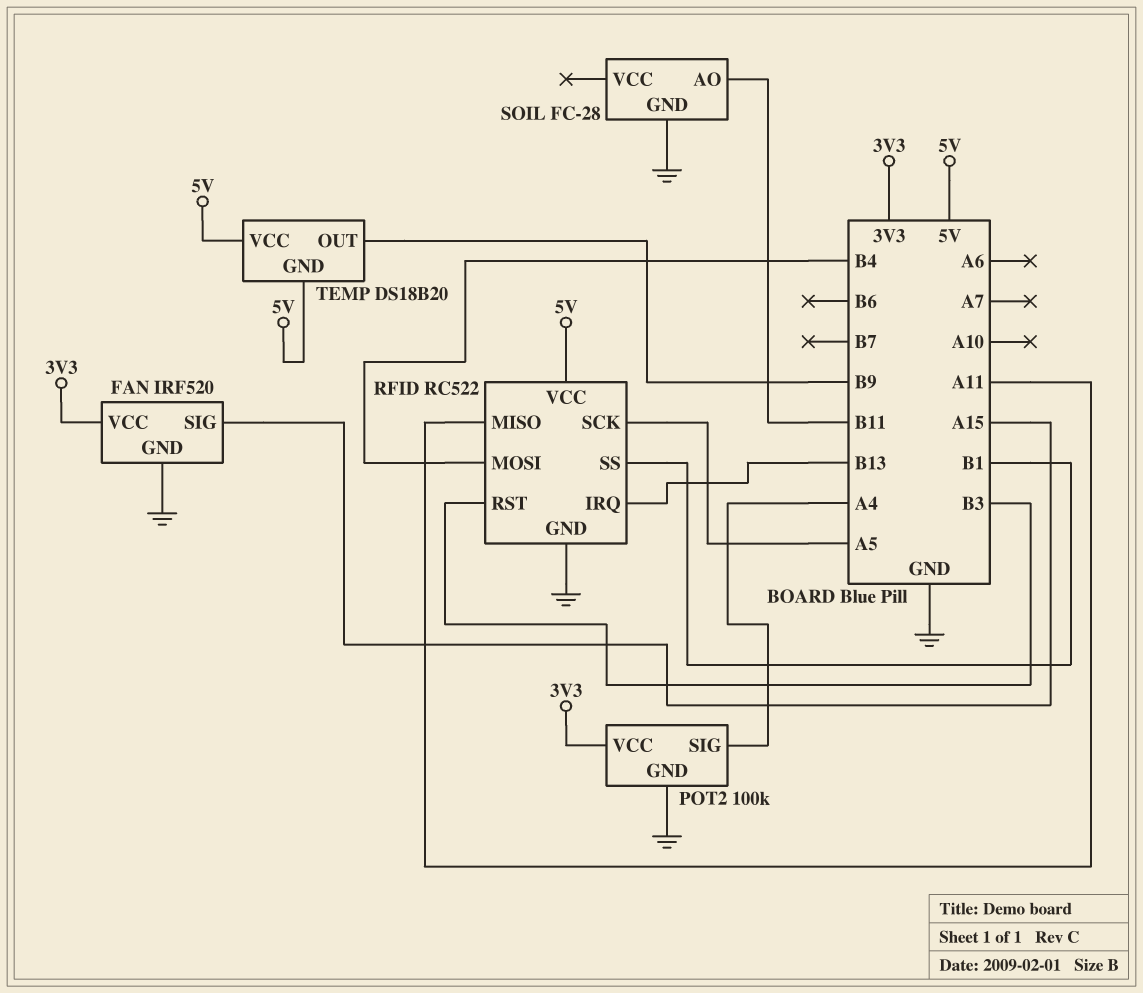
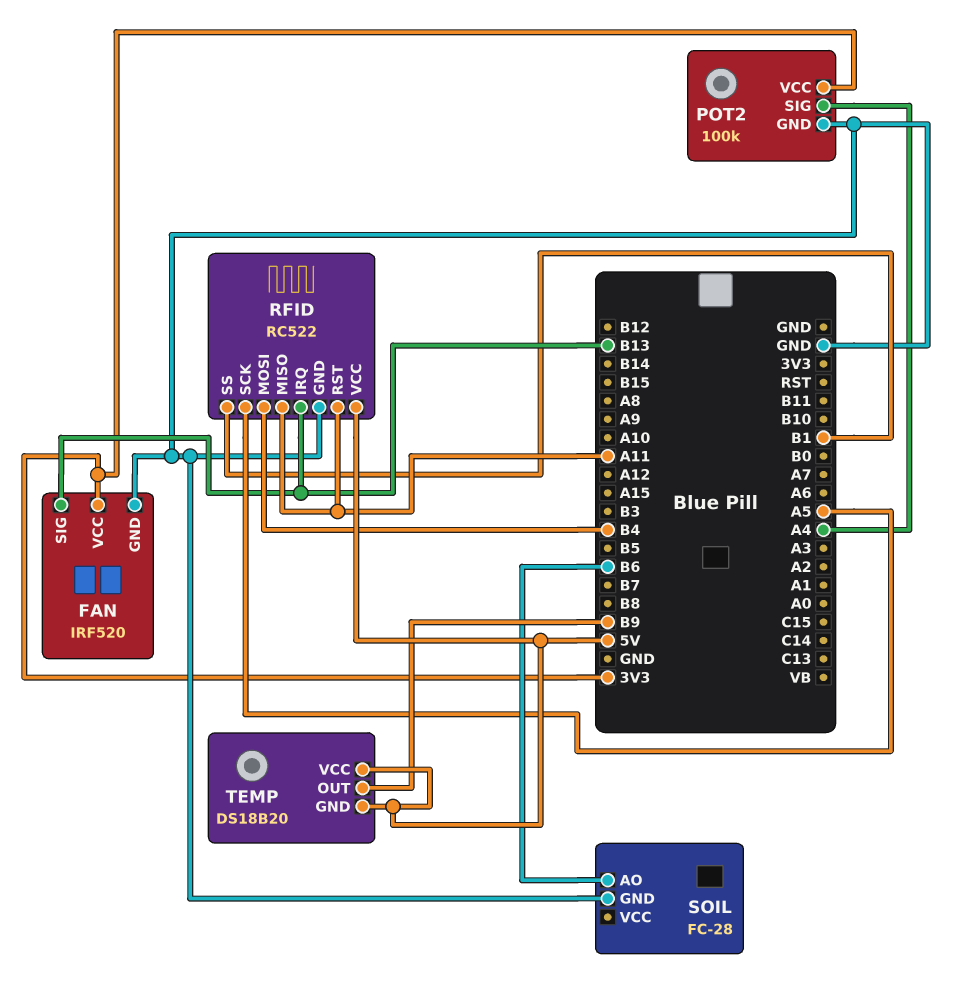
FAN pin SIG: A15 -> B13
RFID pin RST: B3 -> A11
SOIL pin AO: B11 -> B6

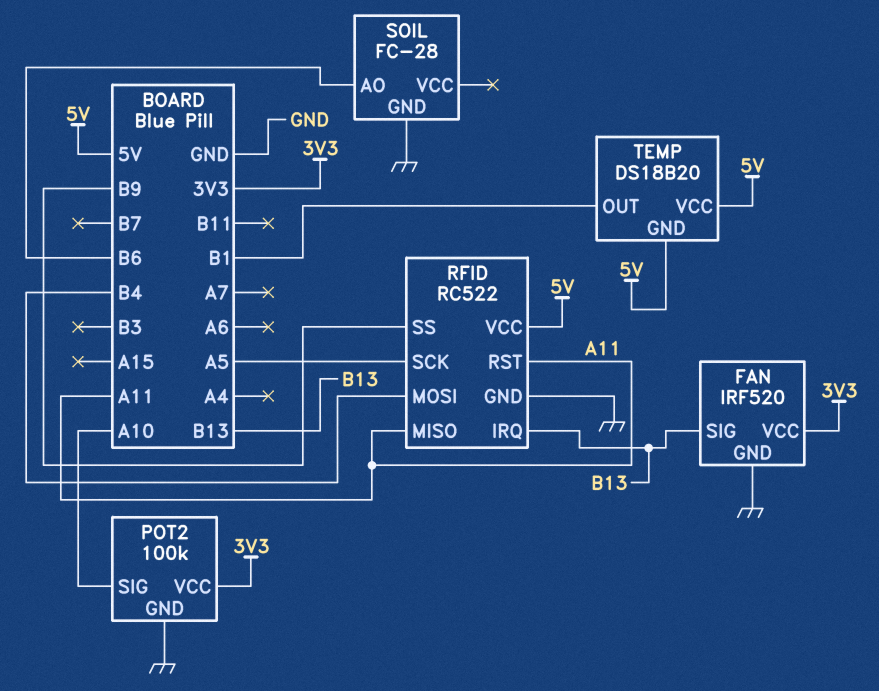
POT2 pin SIG: A4 -> A10
RFID pin SS: B1 -> B9
TEMP pin OUT: B9 -> B1

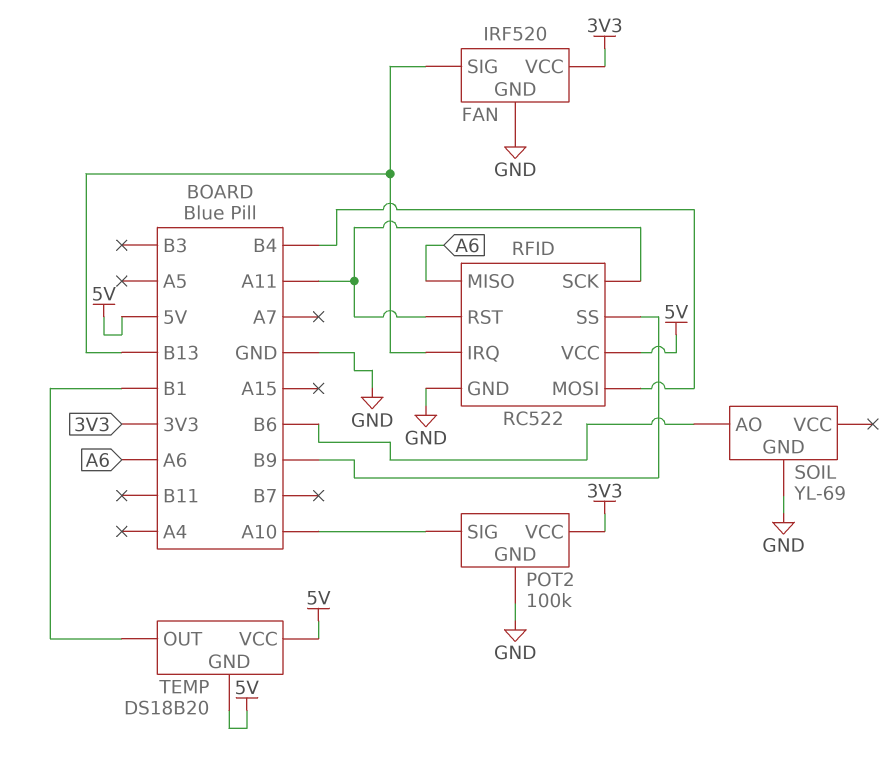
RFID pin MISO: A11 -> A6
RFID pin SCK: A5 -> A11
SOIL: FC-28 -> YL-69

